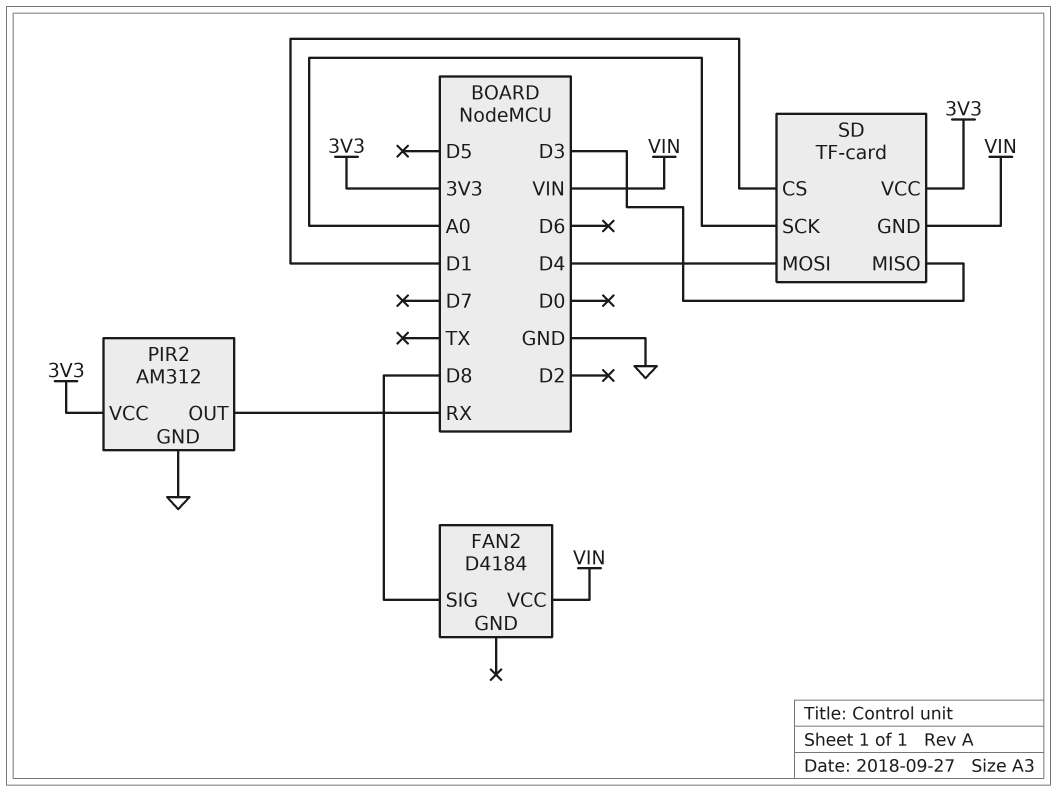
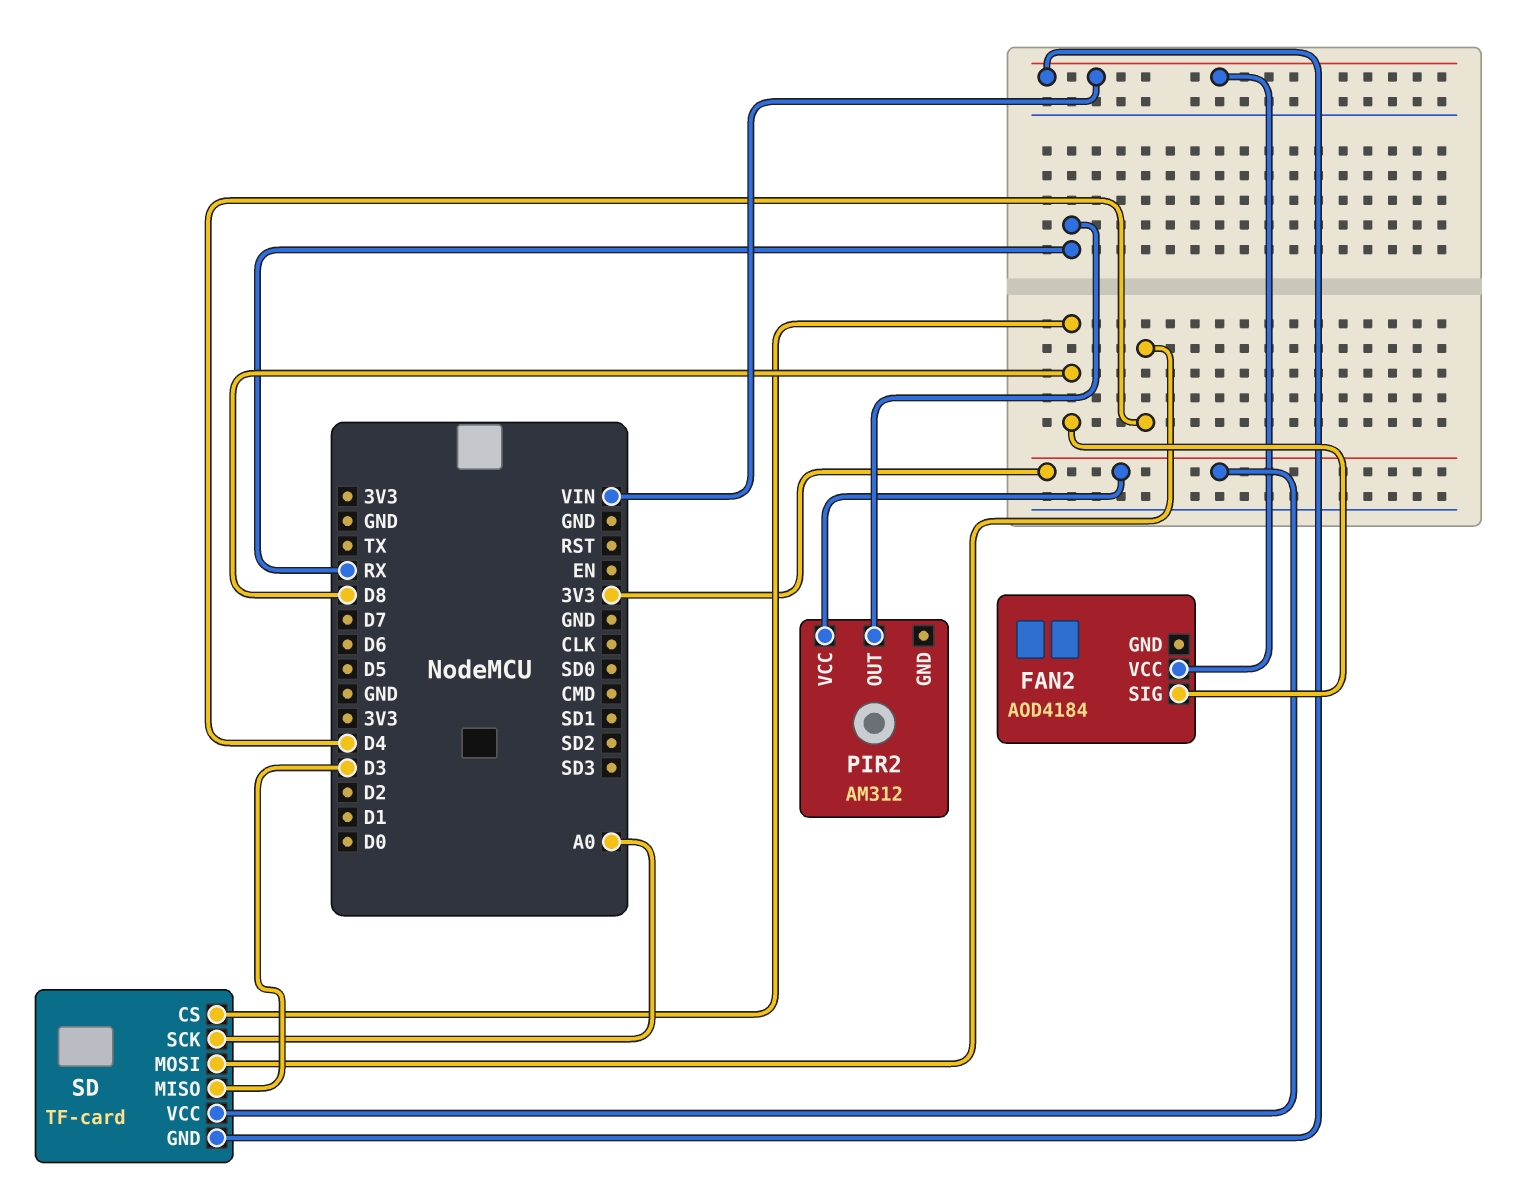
FAN2: D4184 -> AOD4184
PIR2 pin GND: GND -> none
SD pin CS: D1 -> D8

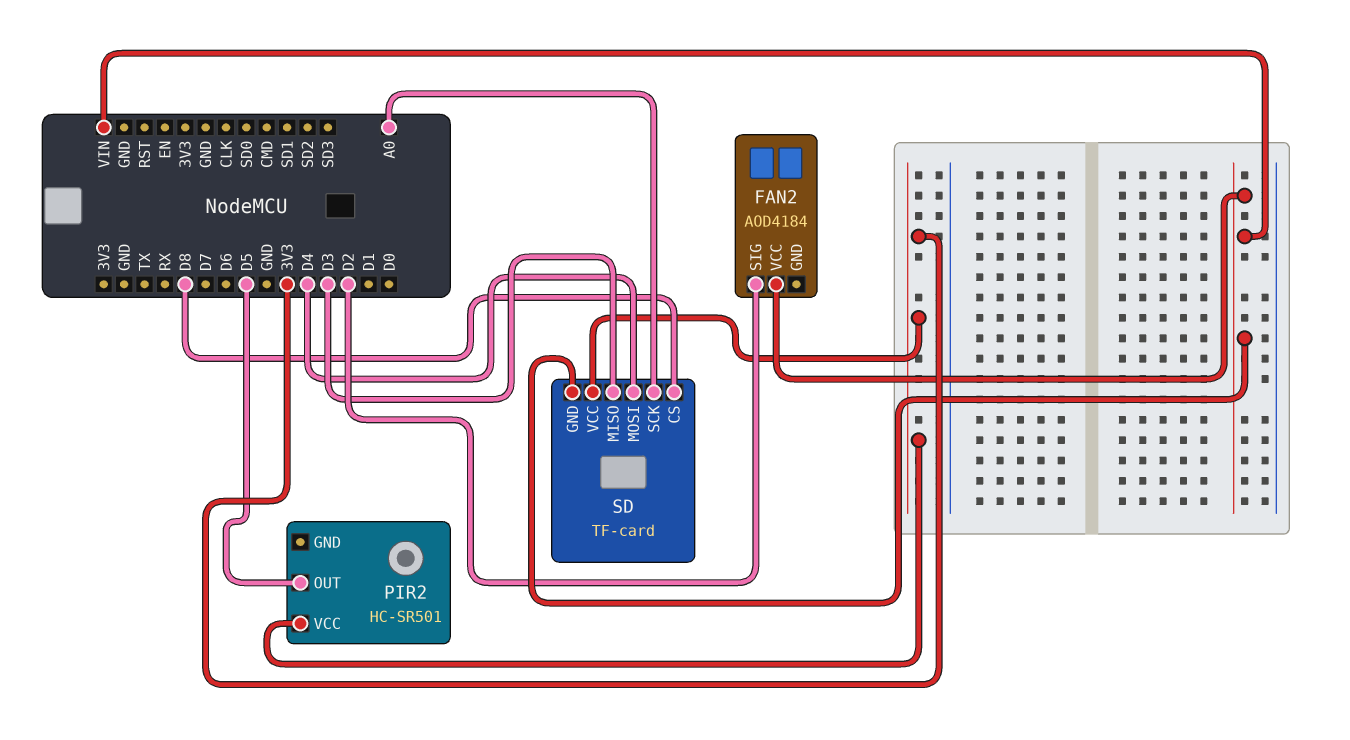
FAN2 pin SIG: D8 -> D2
PIR2: AM312 -> HC-SR501
PIR2 pin OUT: RX -> D5

